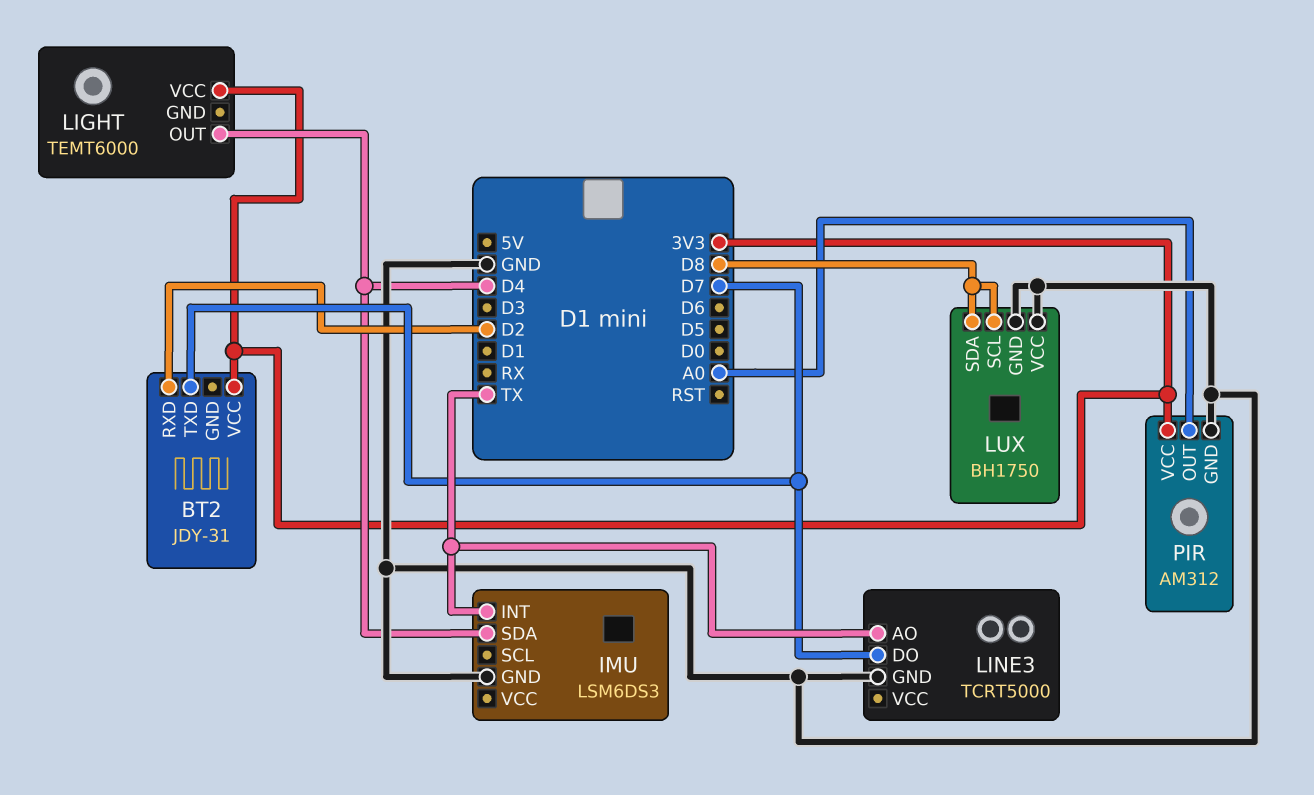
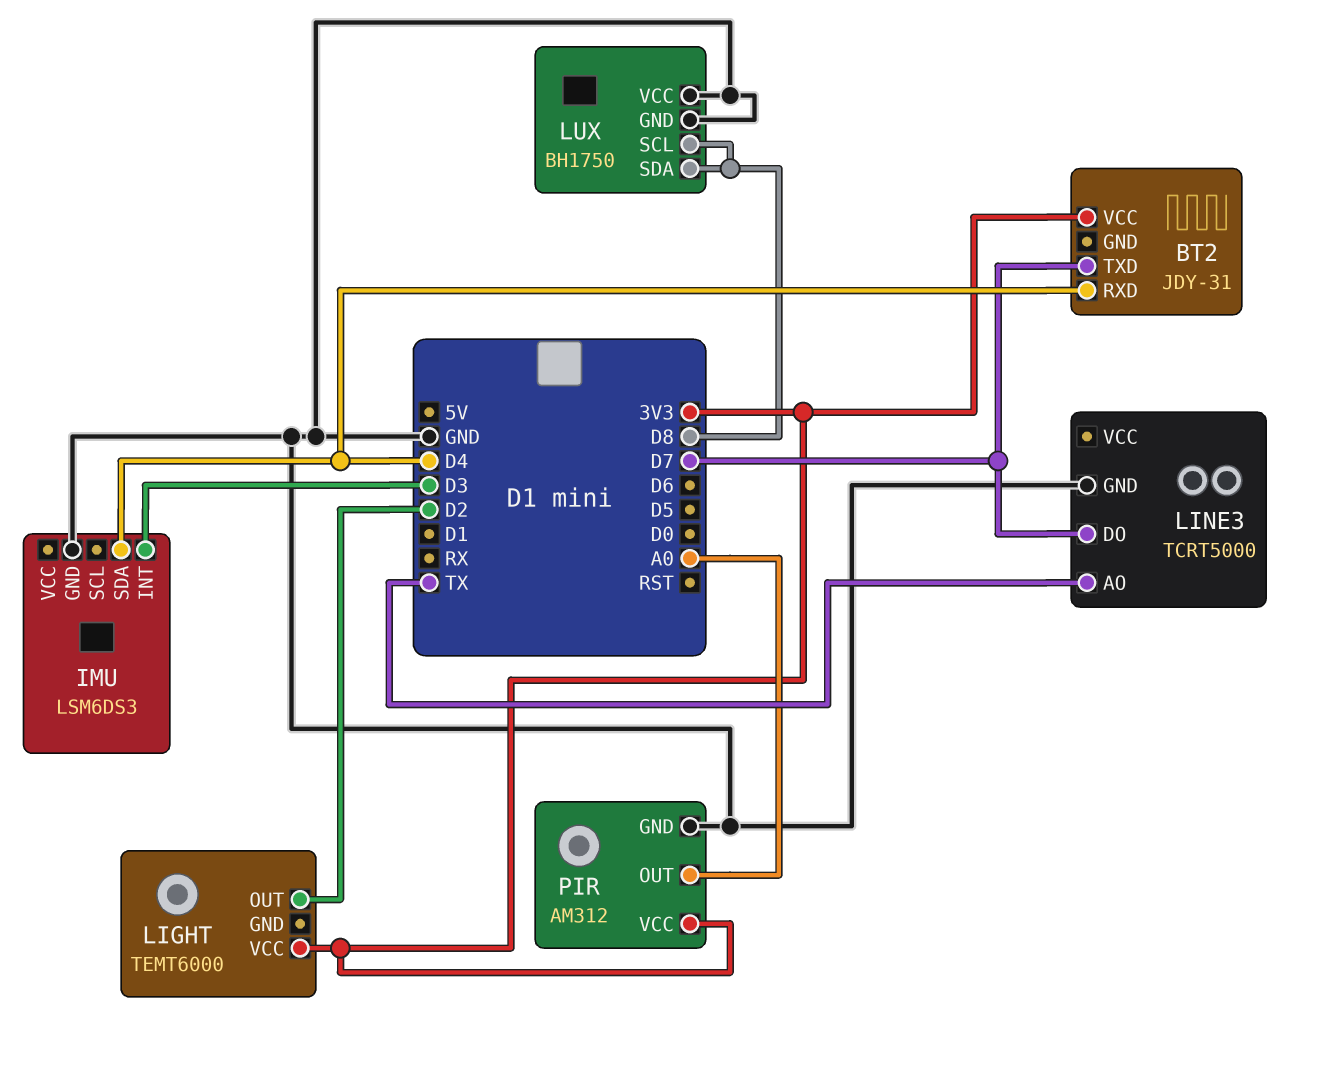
BT2 pin RXD: D2 -> D4
IMU pin INT: TX -> D3
LIGHT pin OUT: D4 -> D2

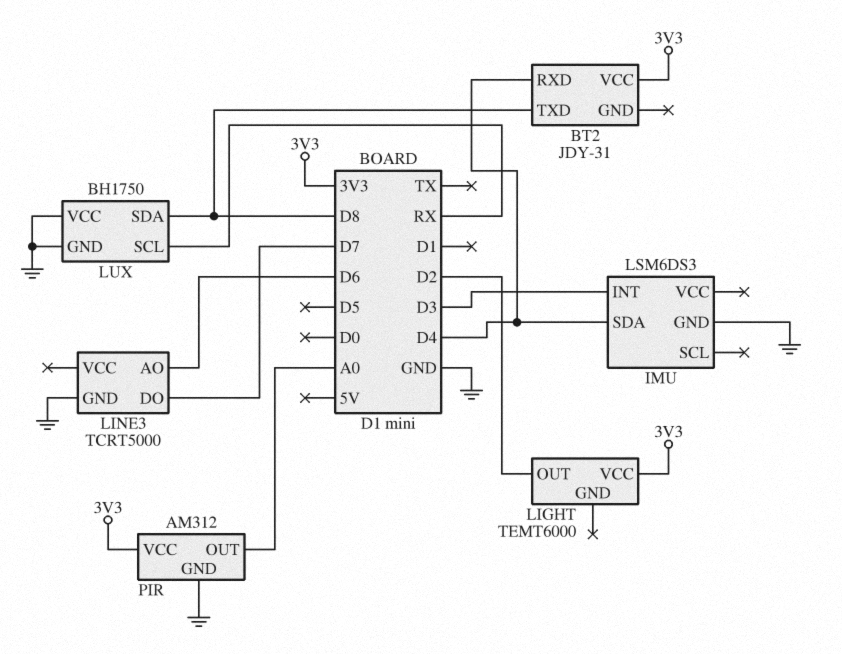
BT2 pin TXD: D7 -> D8
LINE3 pin AO: TX -> D6
LUX pin SCL: D8 -> RX

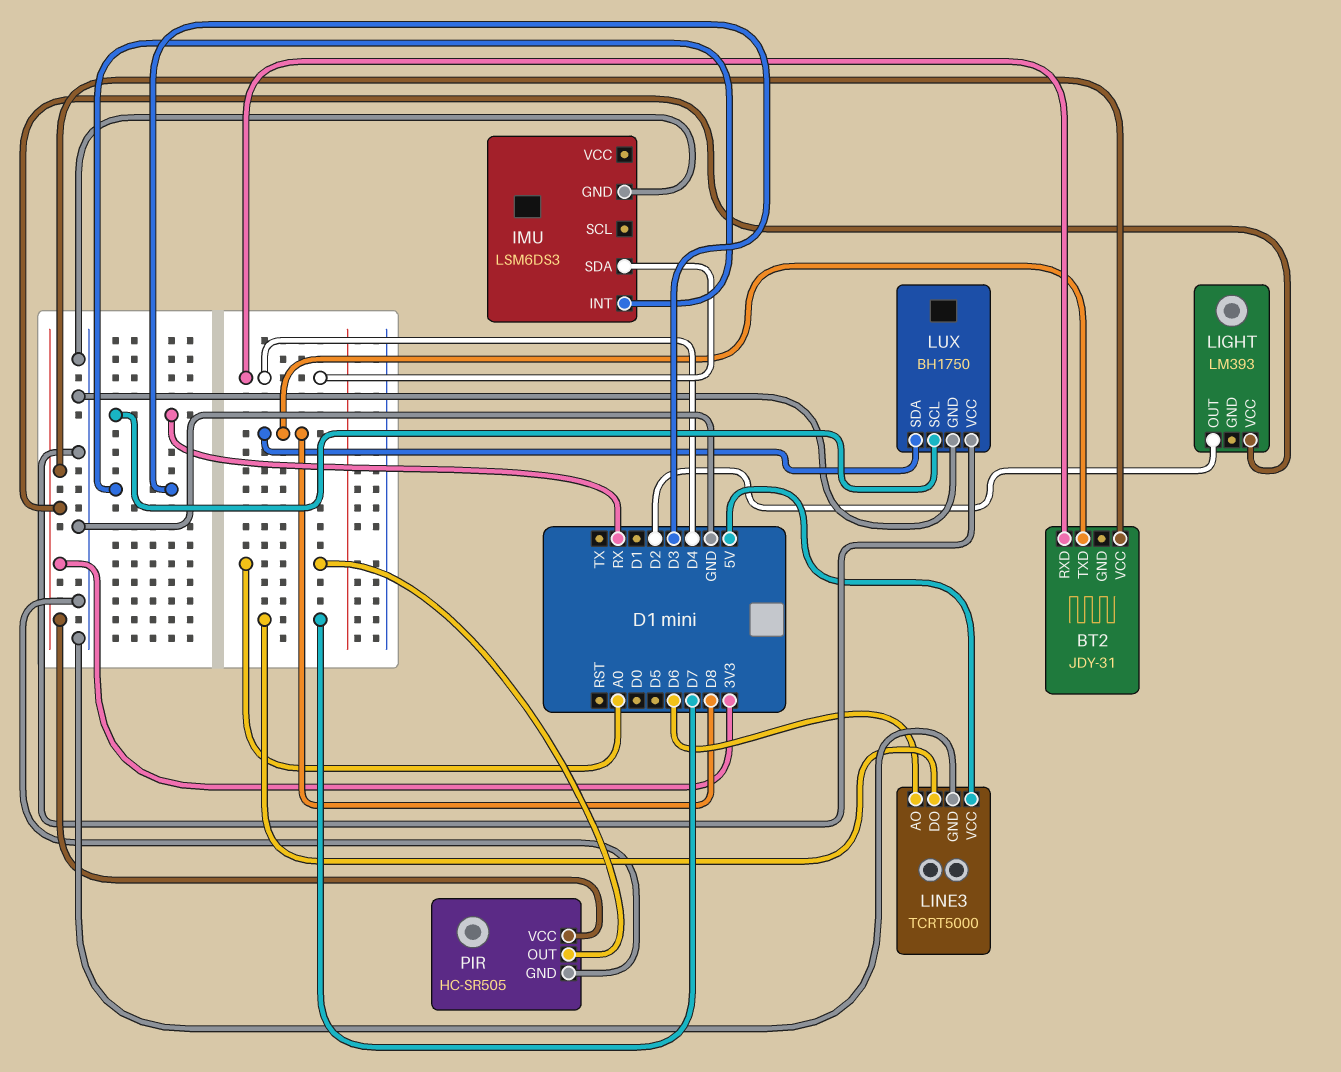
LIGHT: TEMT6000 -> LM393
LINE3 pin VCC: none -> 5V
PIR: AM312 -> HC-SR505

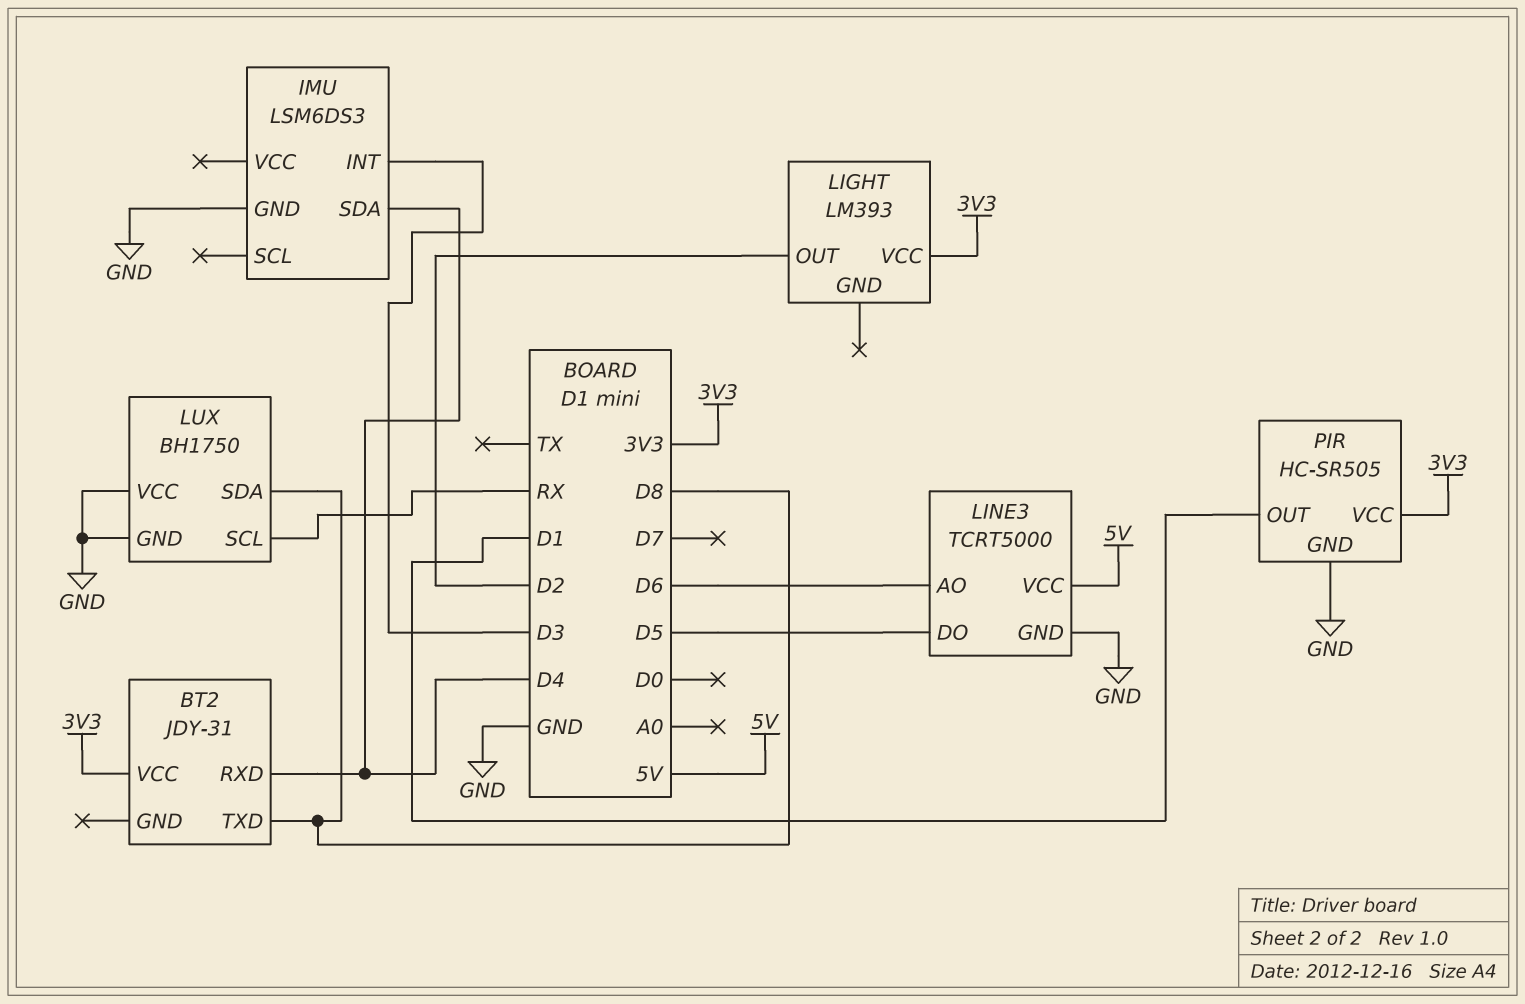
LINE3 pin DO: D7 -> D5
PIR pin OUT: A0 -> D1

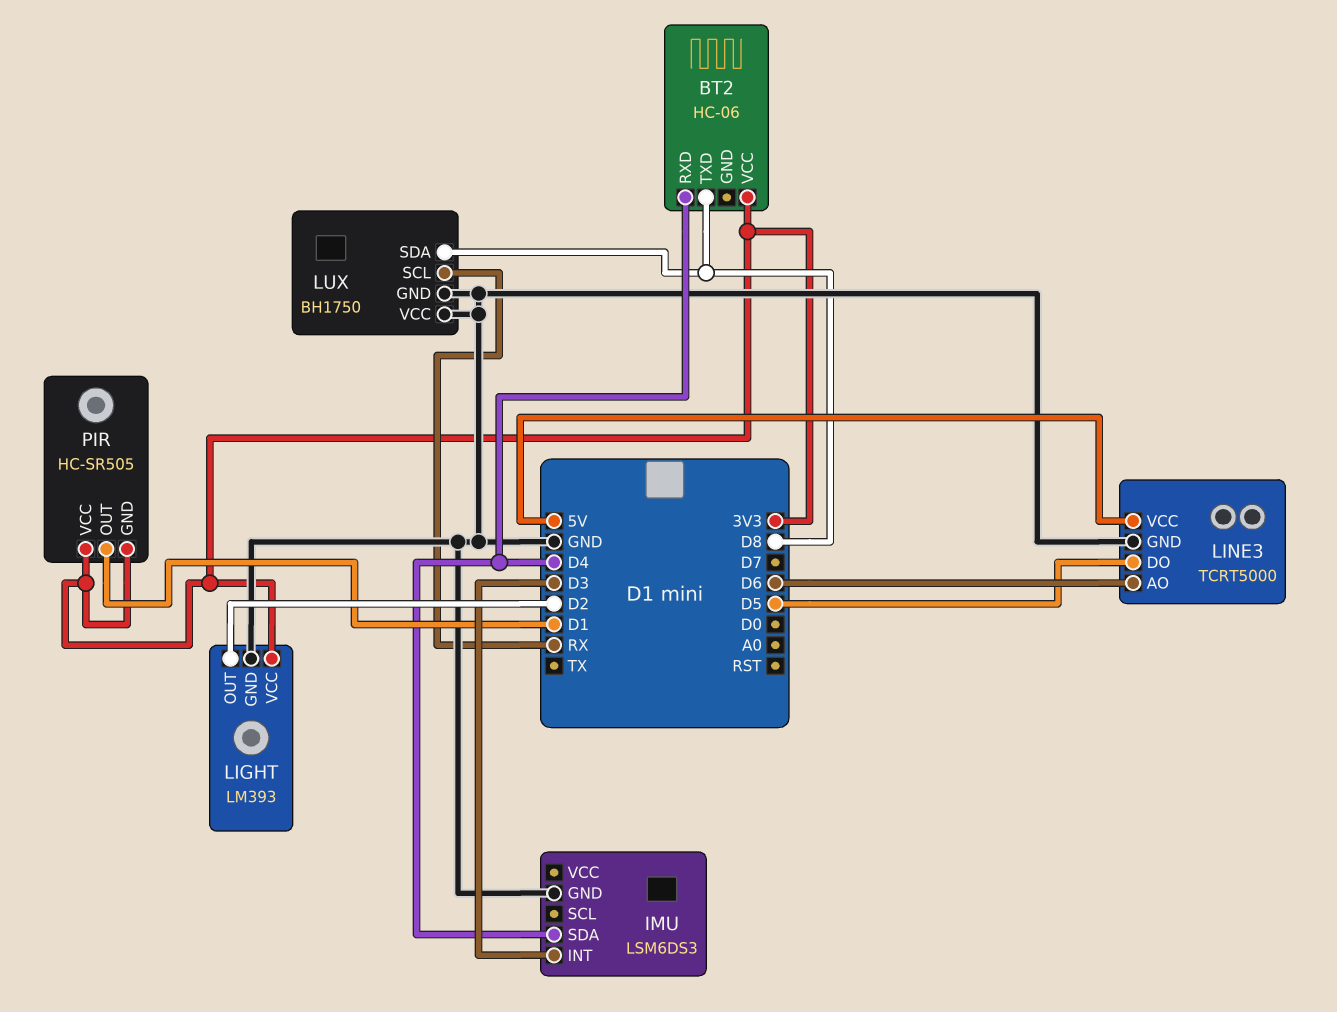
BT2: JDY-31 -> HC-06
LIGHT pin GND: none -> GND
PIR pin GND: GND -> 3V3

